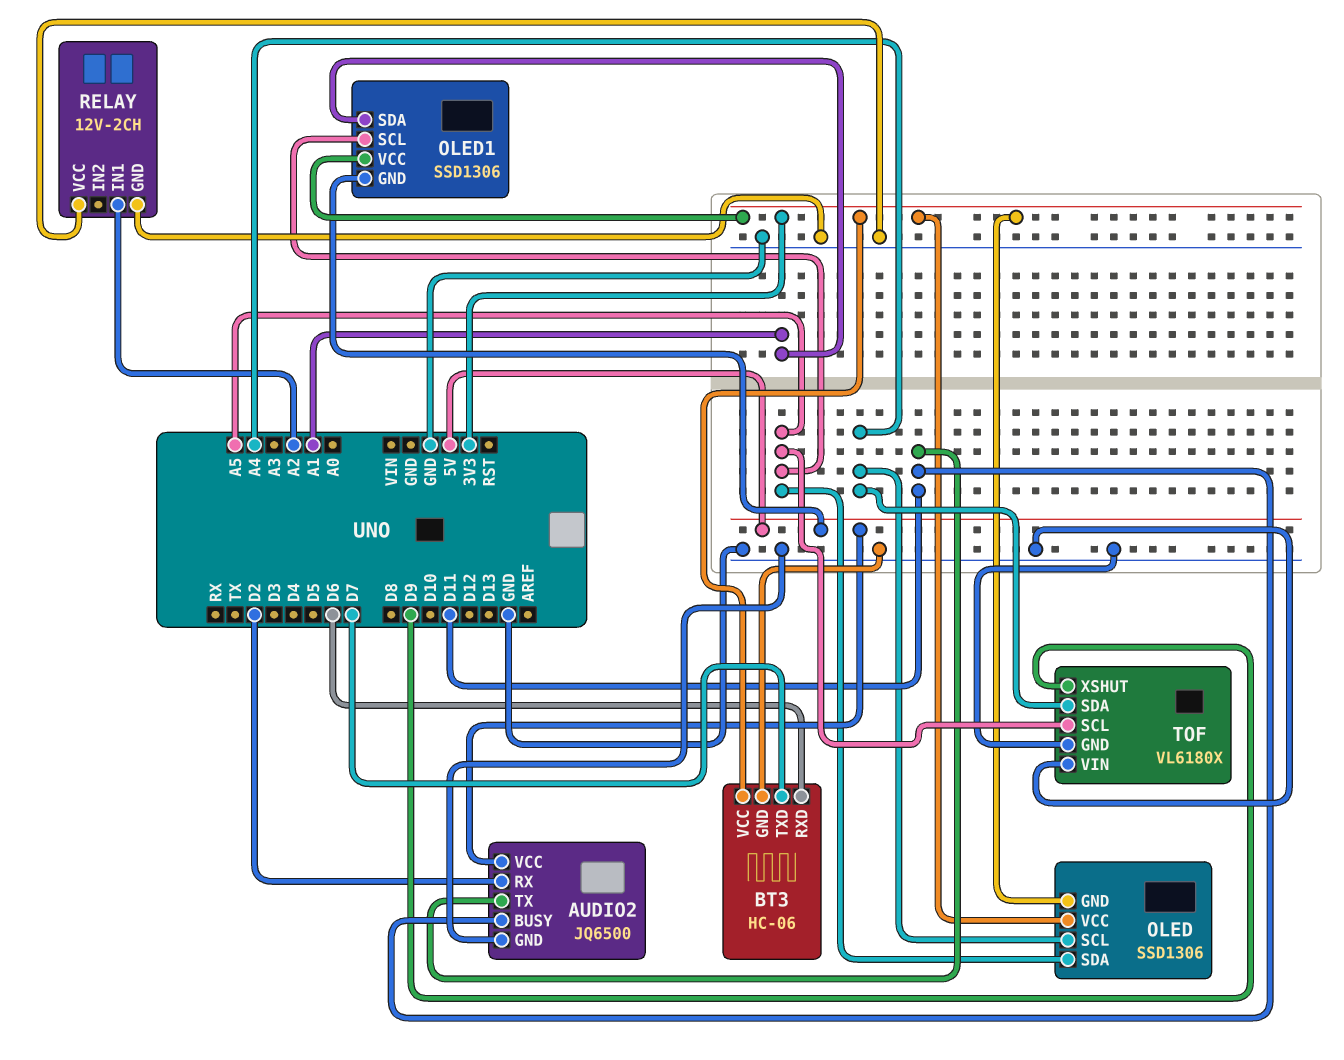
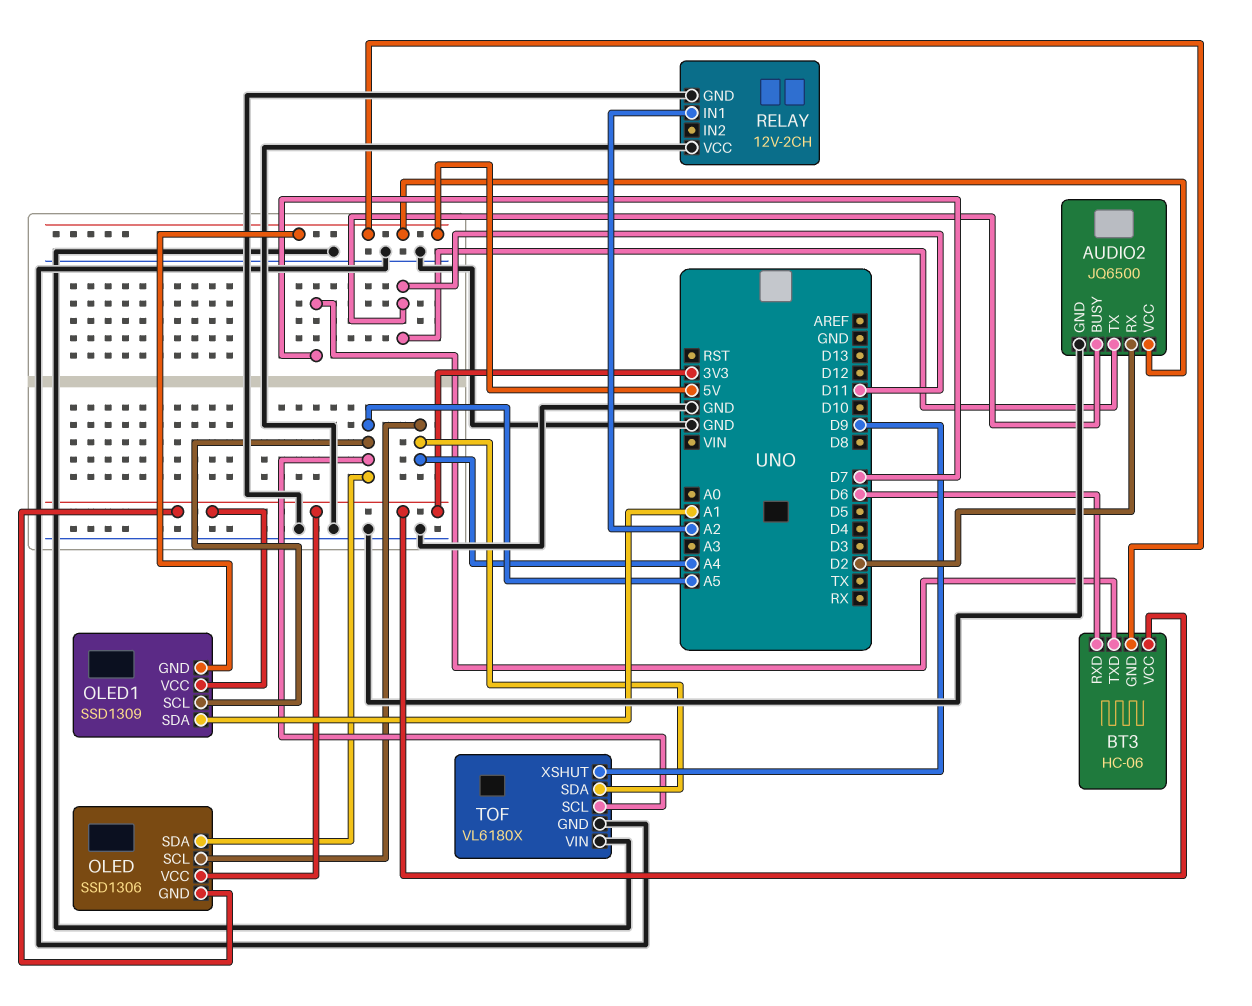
BT3 pin GND: GND -> 5V
OLED1: SSD1306 -> SSD1309

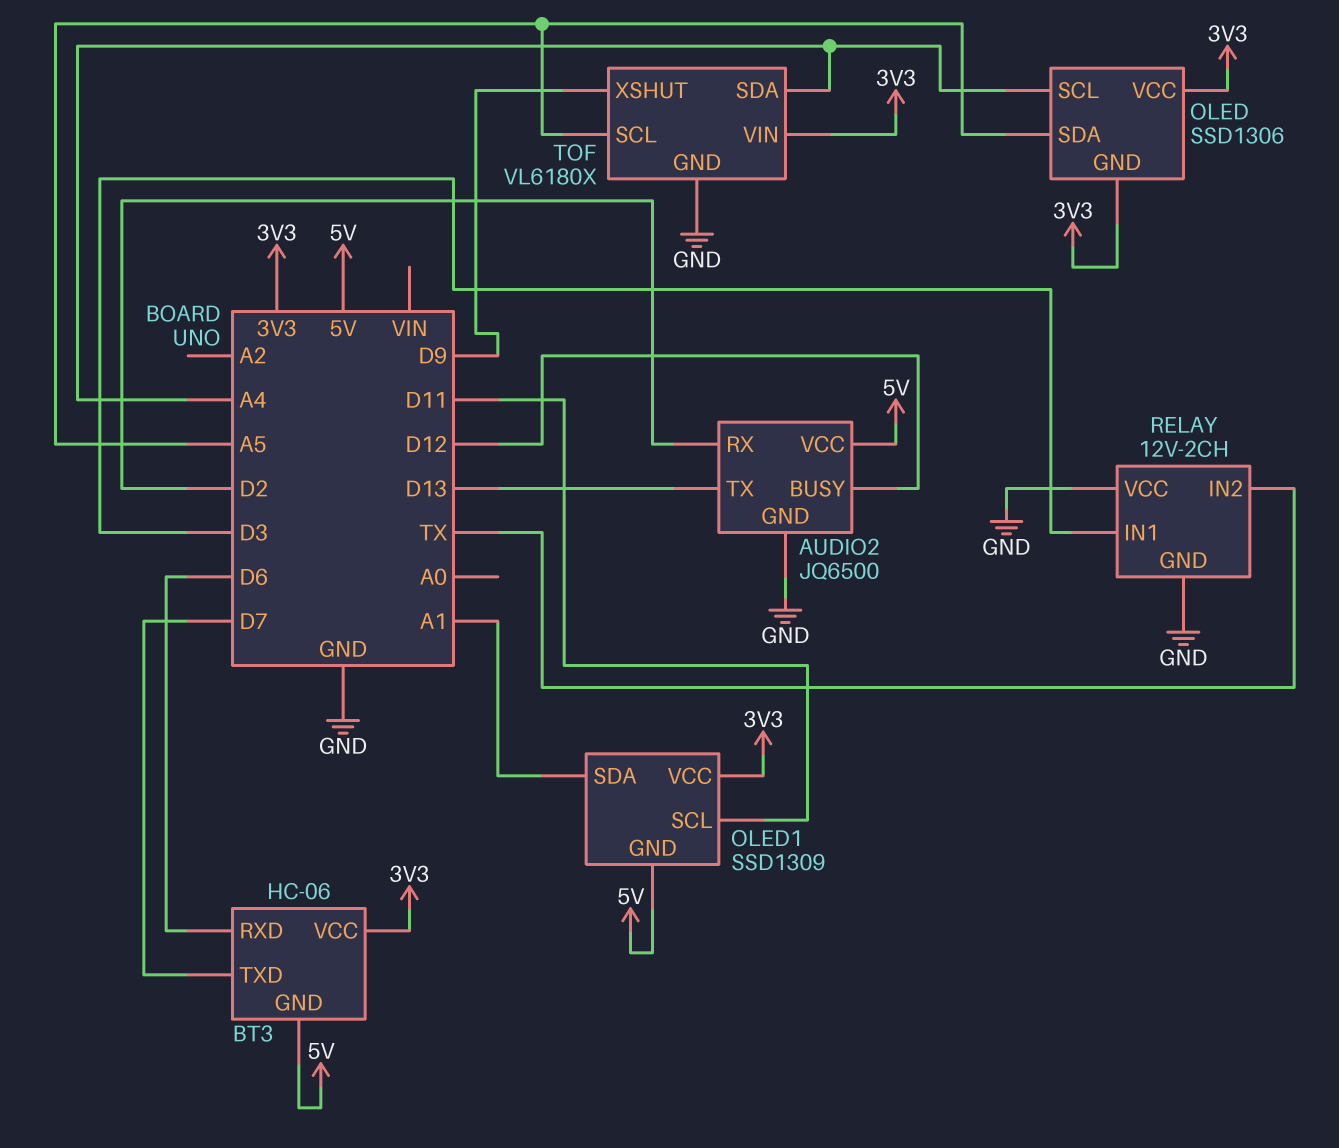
AUDIO2 pin BUSY: D11 -> D12
AUDIO2 pin TX: D11 -> D13
OLED1 pin SCL: A5 -> D11
RELAY pin IN1: A2 -> D3
RELAY pin IN2: none -> TX
TOF pin VIN: GND -> 3V3

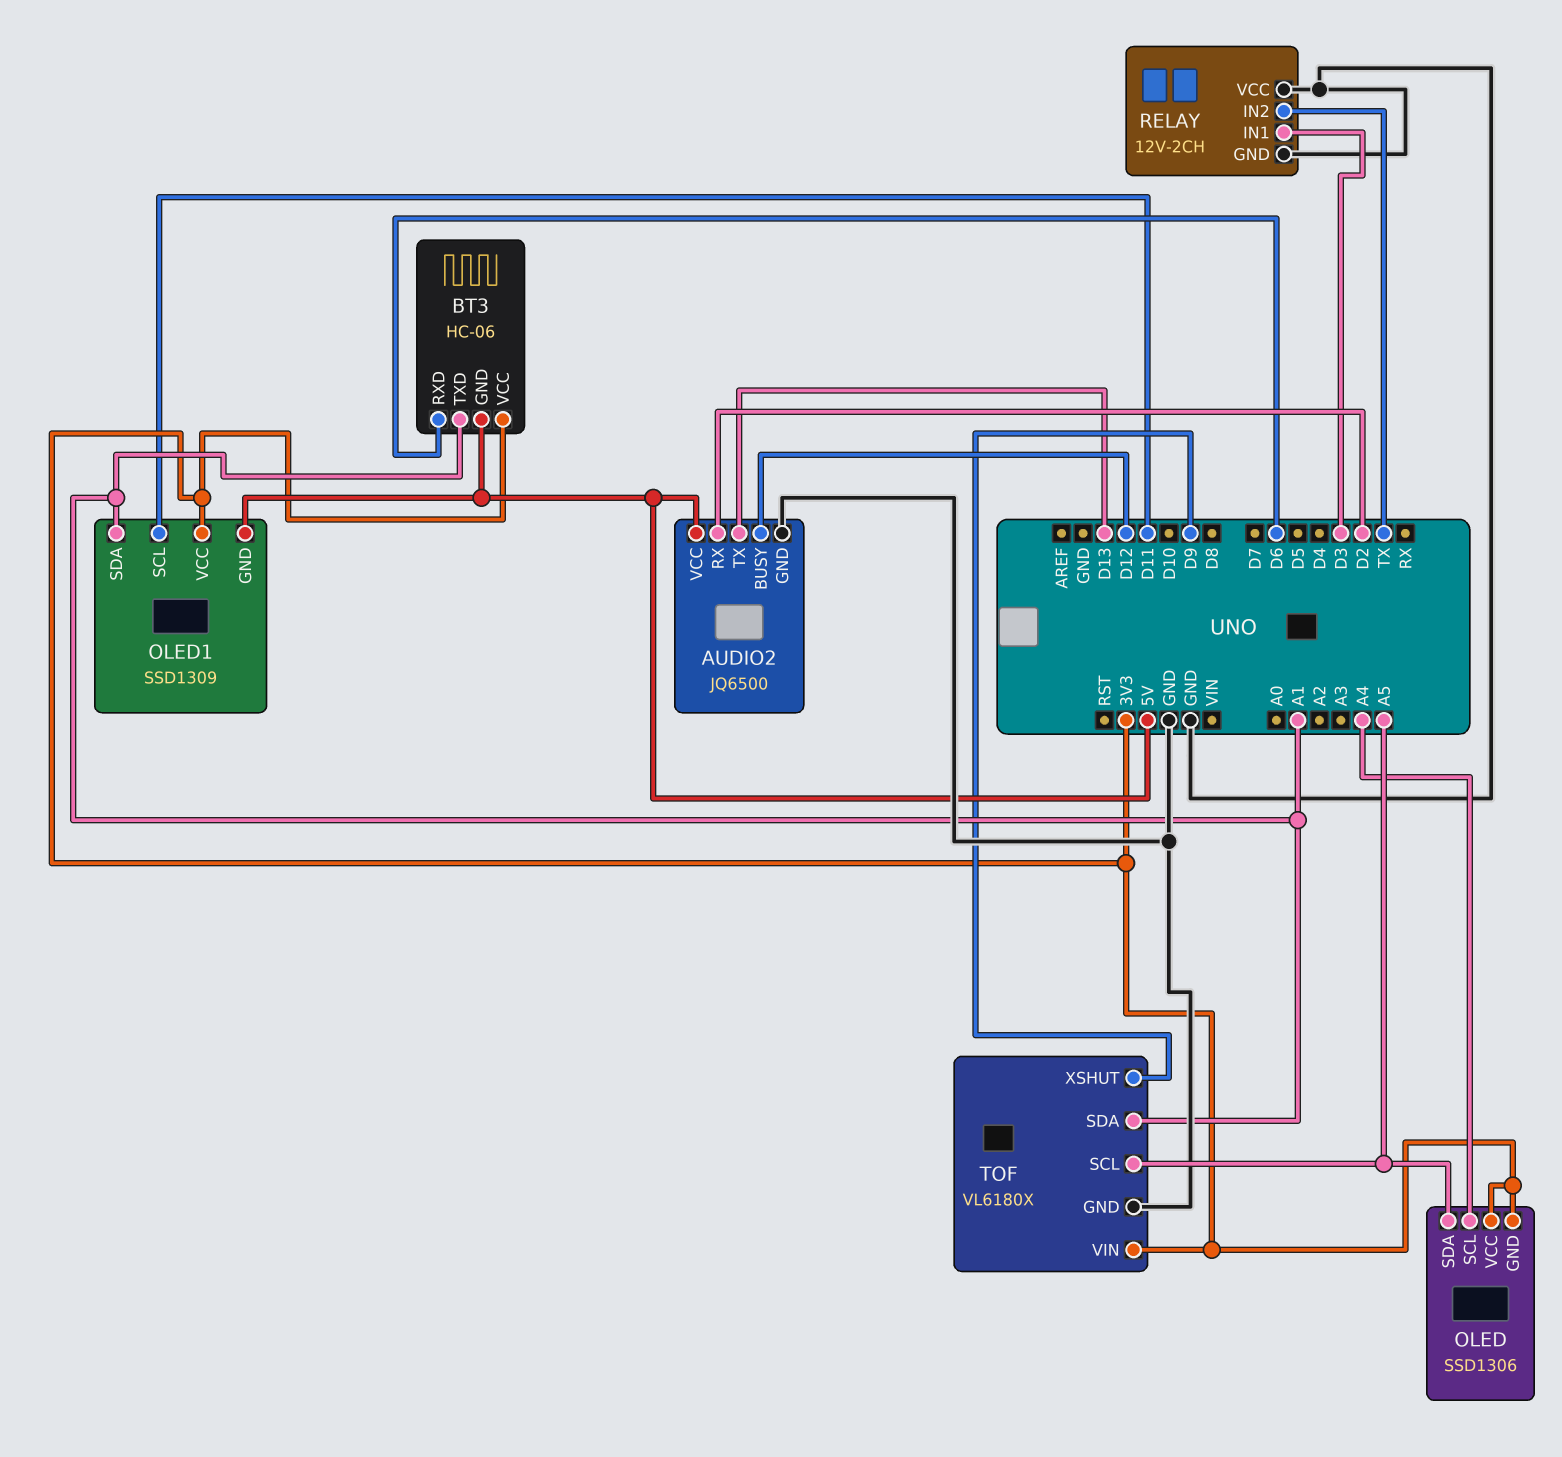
BT3 pin TXD: D7 -> A1
TOF pin SDA: A4 -> A1

